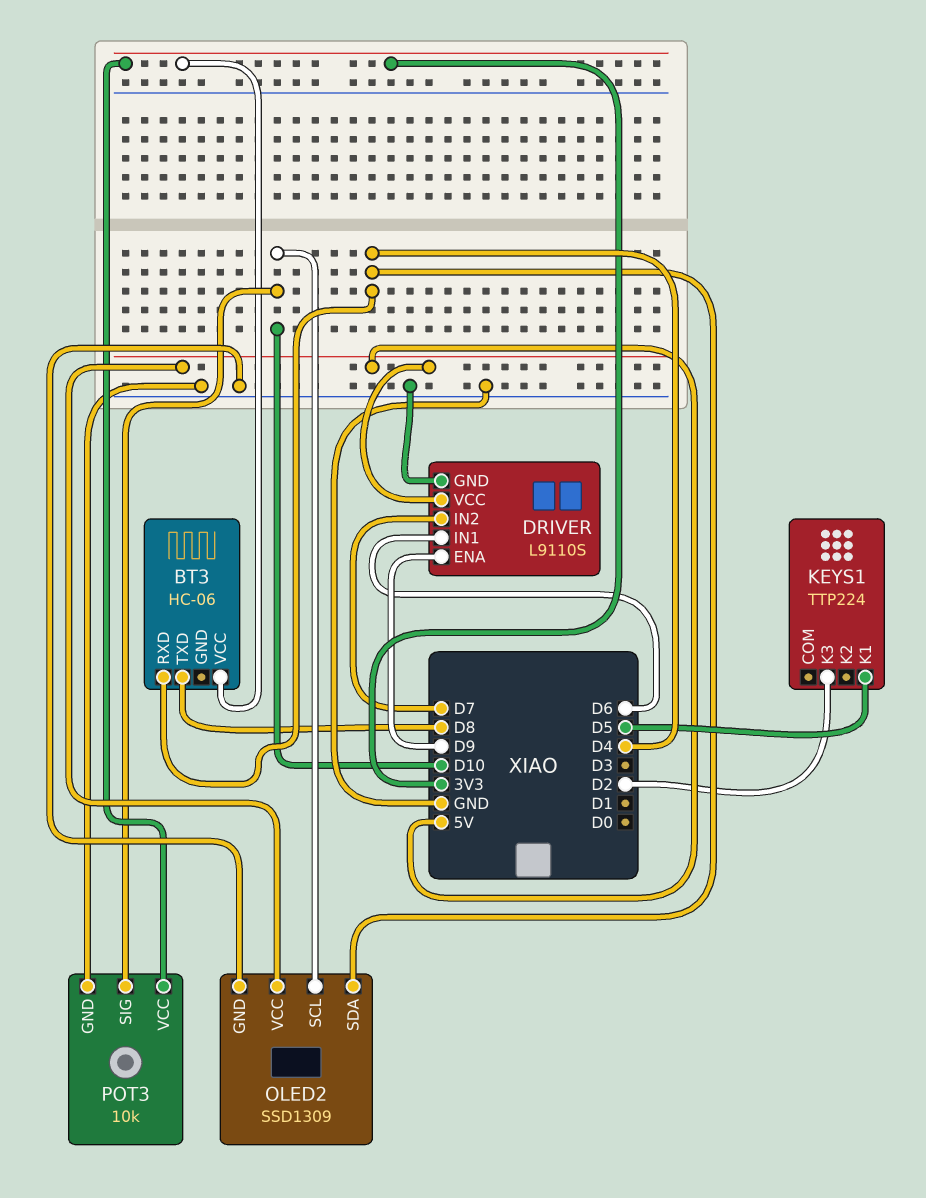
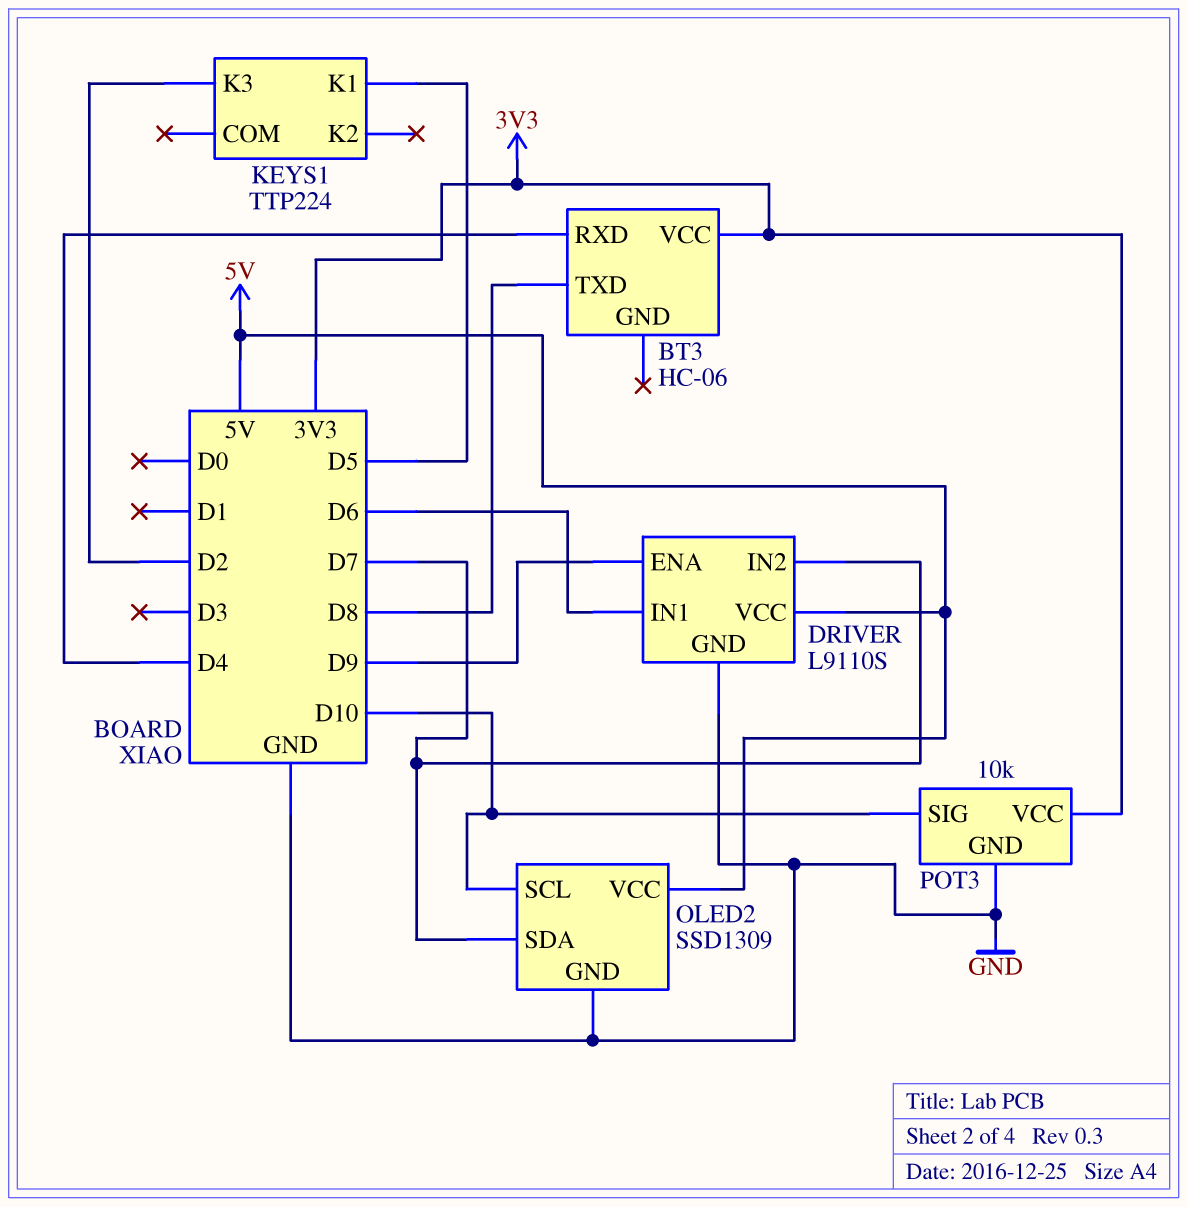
OLED2 pin SDA: D4 -> D7

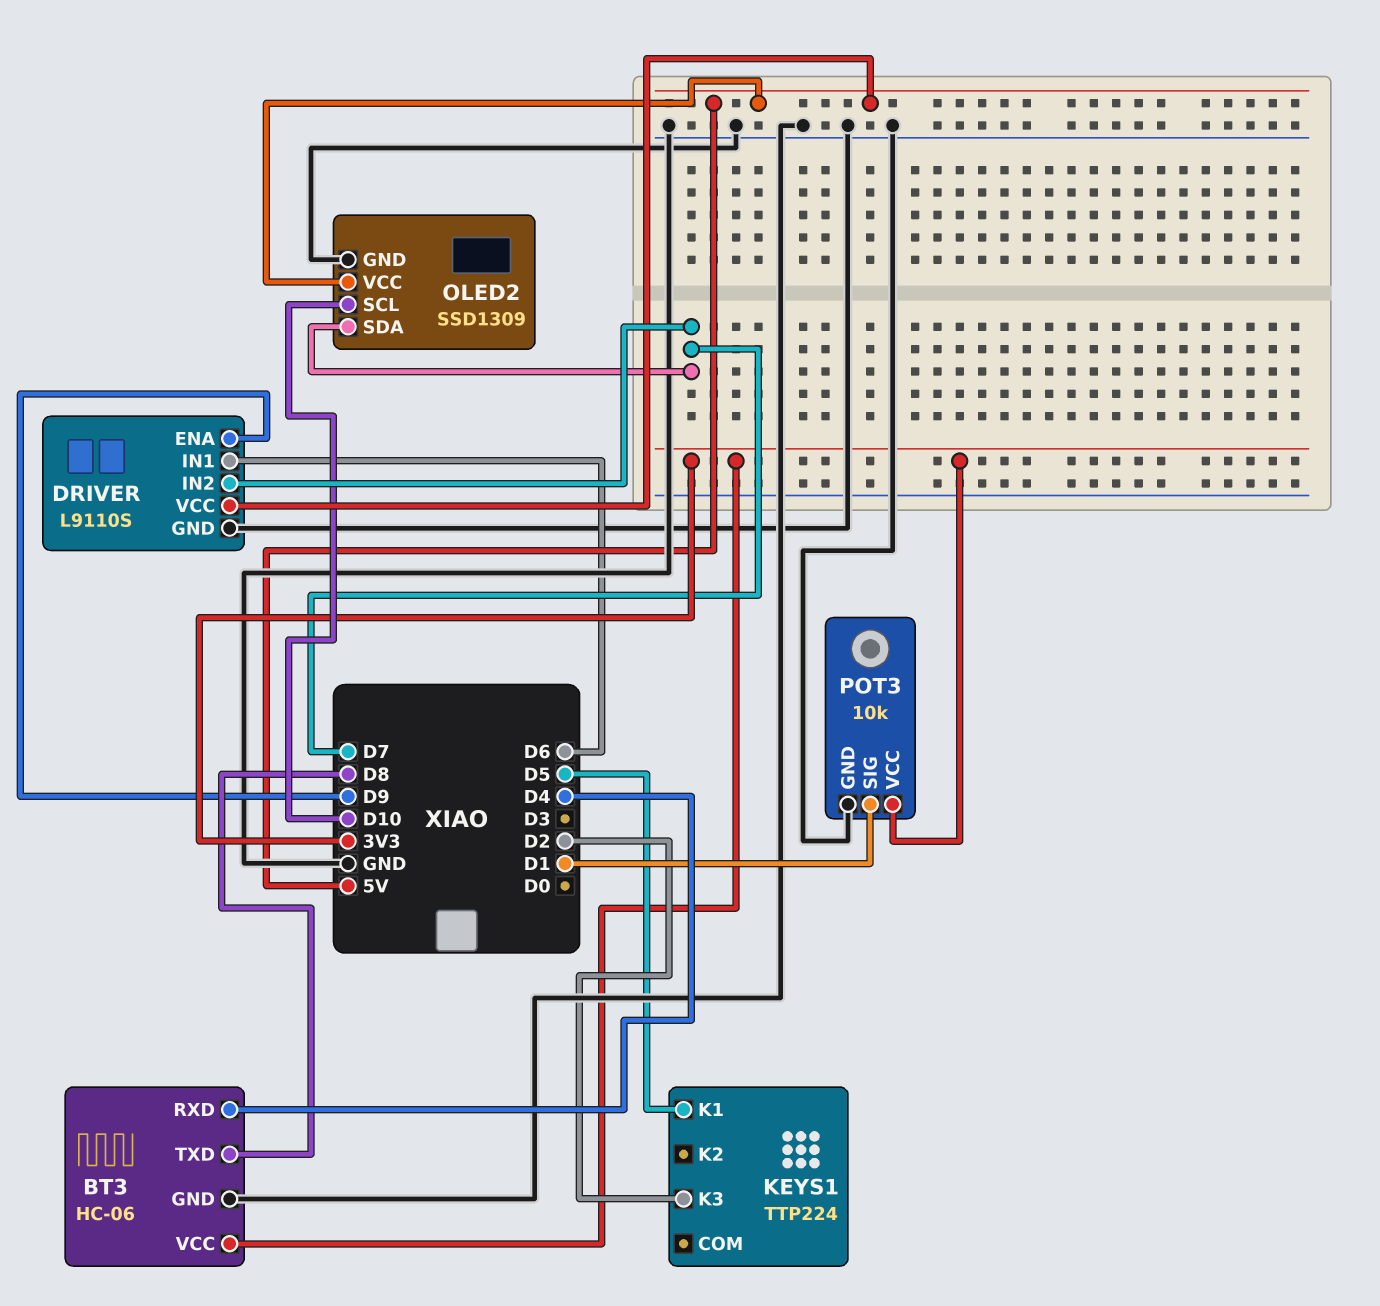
BT3 pin GND: none -> GND
POT3 pin SIG: D10 -> D1

